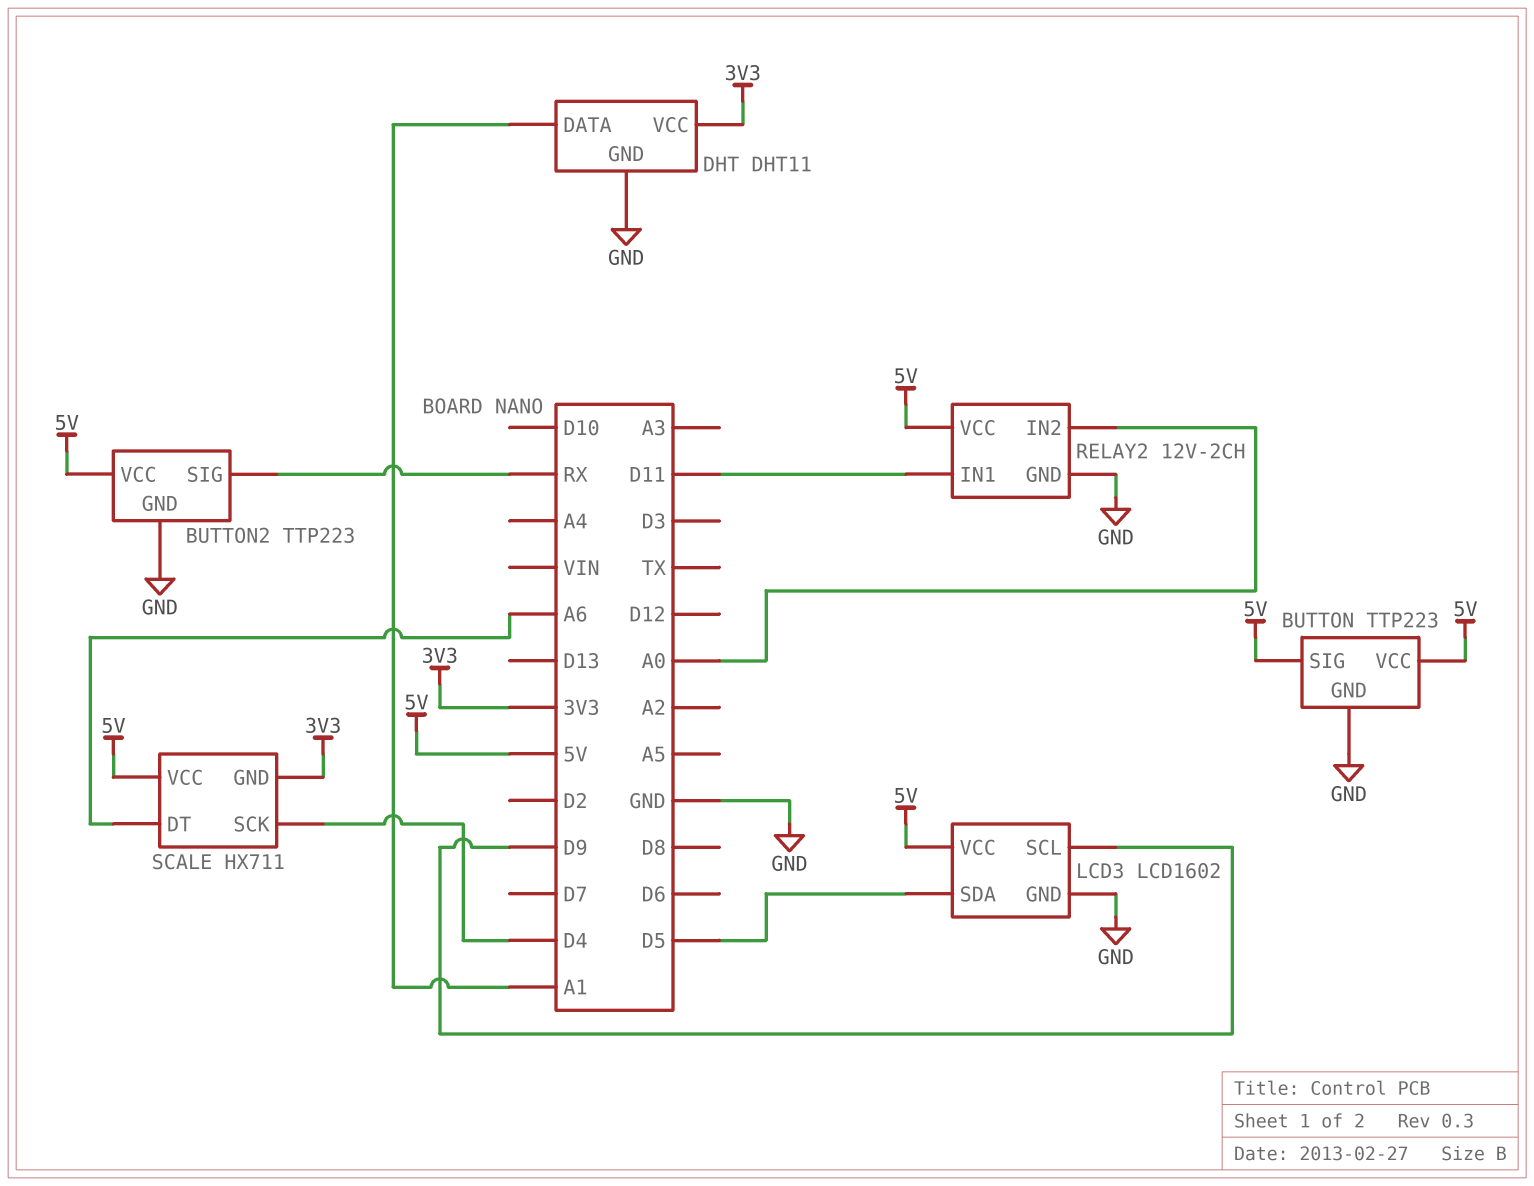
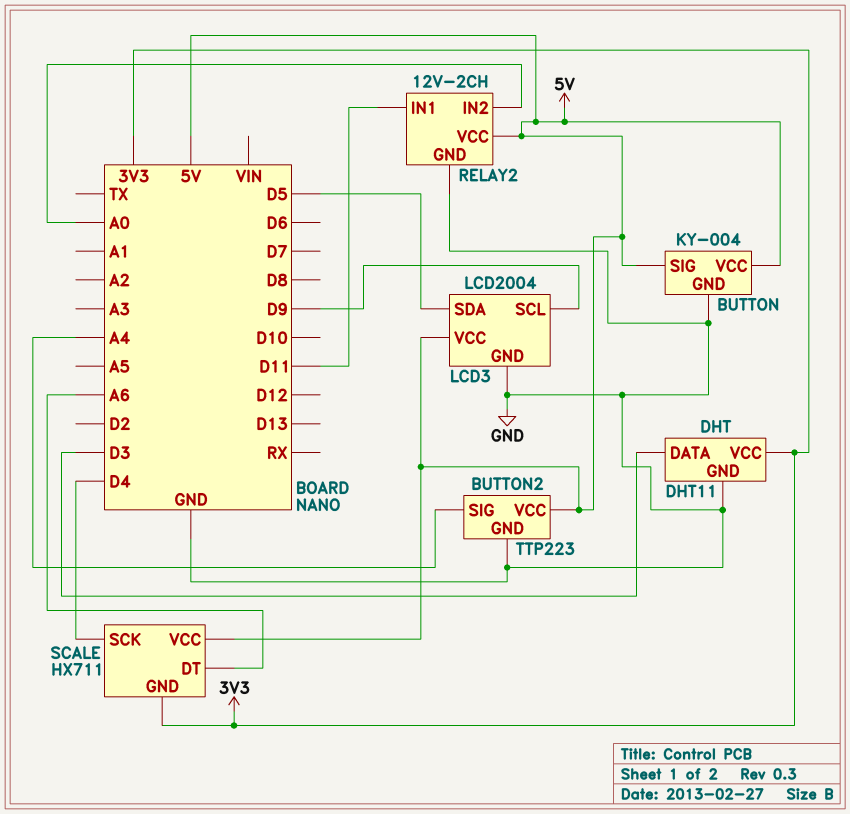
BUTTON: TTP223 -> KY-004
BUTTON2 pin SIG: RX -> A4
DHT pin DATA: A1 -> D3
LCD3: LCD1602 -> LCD2004

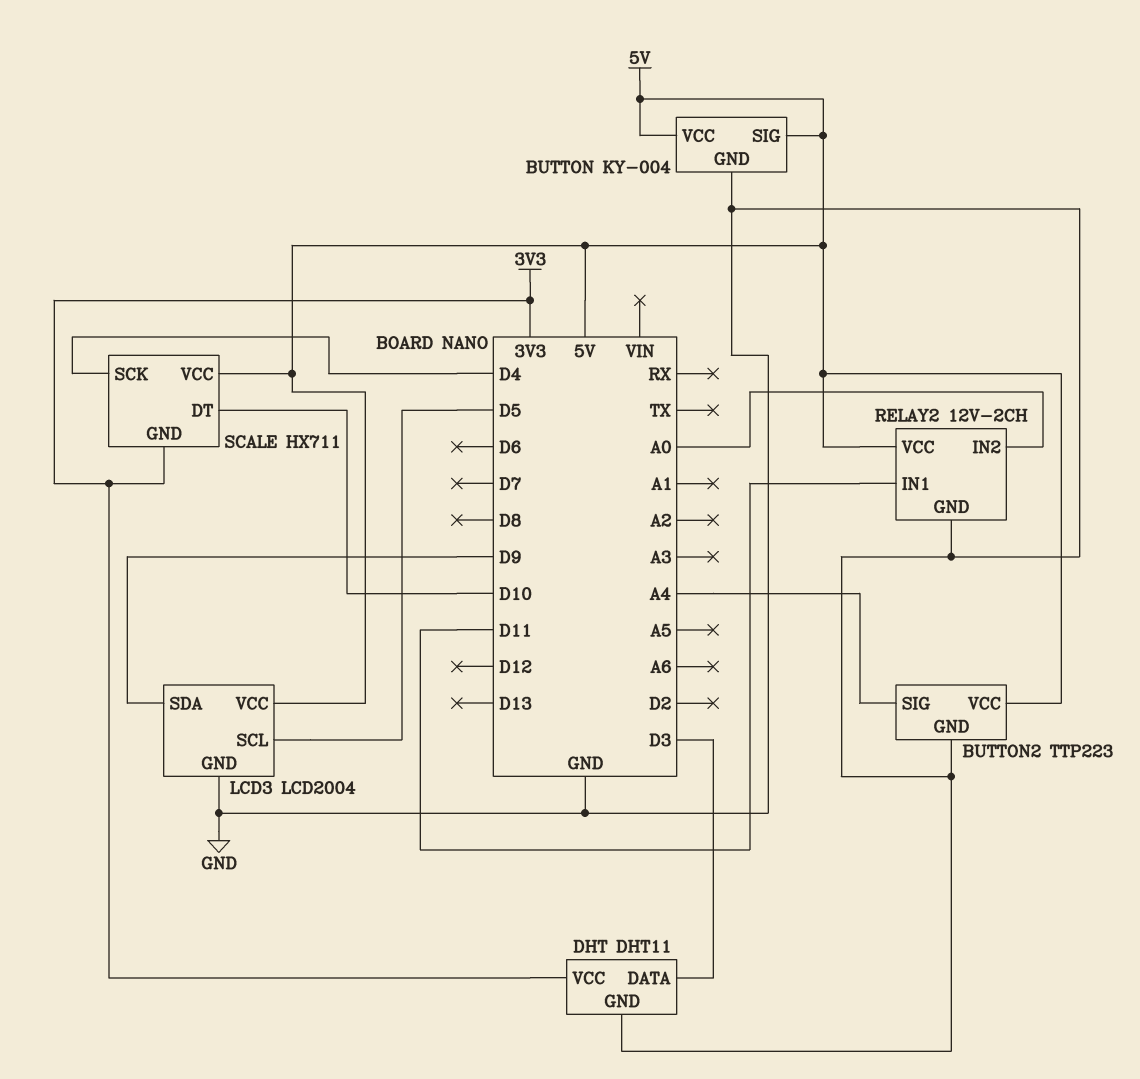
LCD3 pin SCL: D9 -> D5
LCD3 pin SDA: D5 -> D9
SCALE pin DT: A6 -> D10

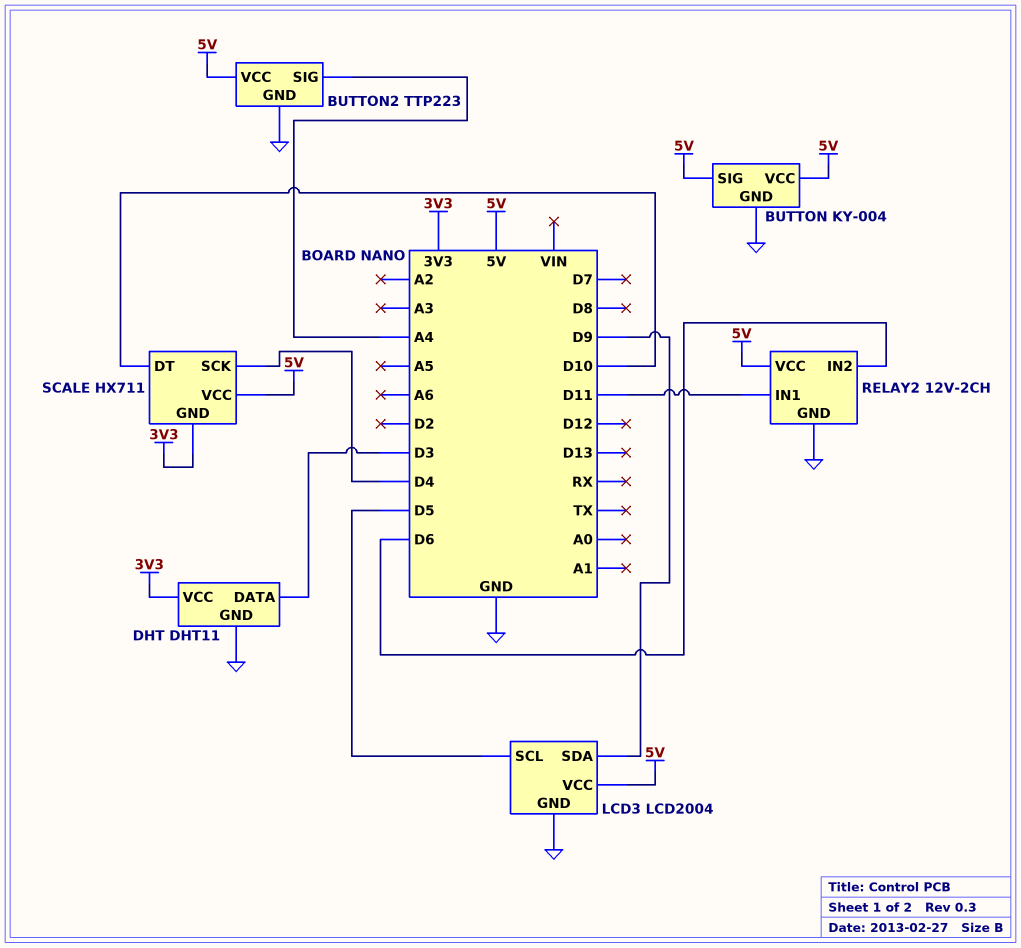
RELAY2 pin IN2: A0 -> D6

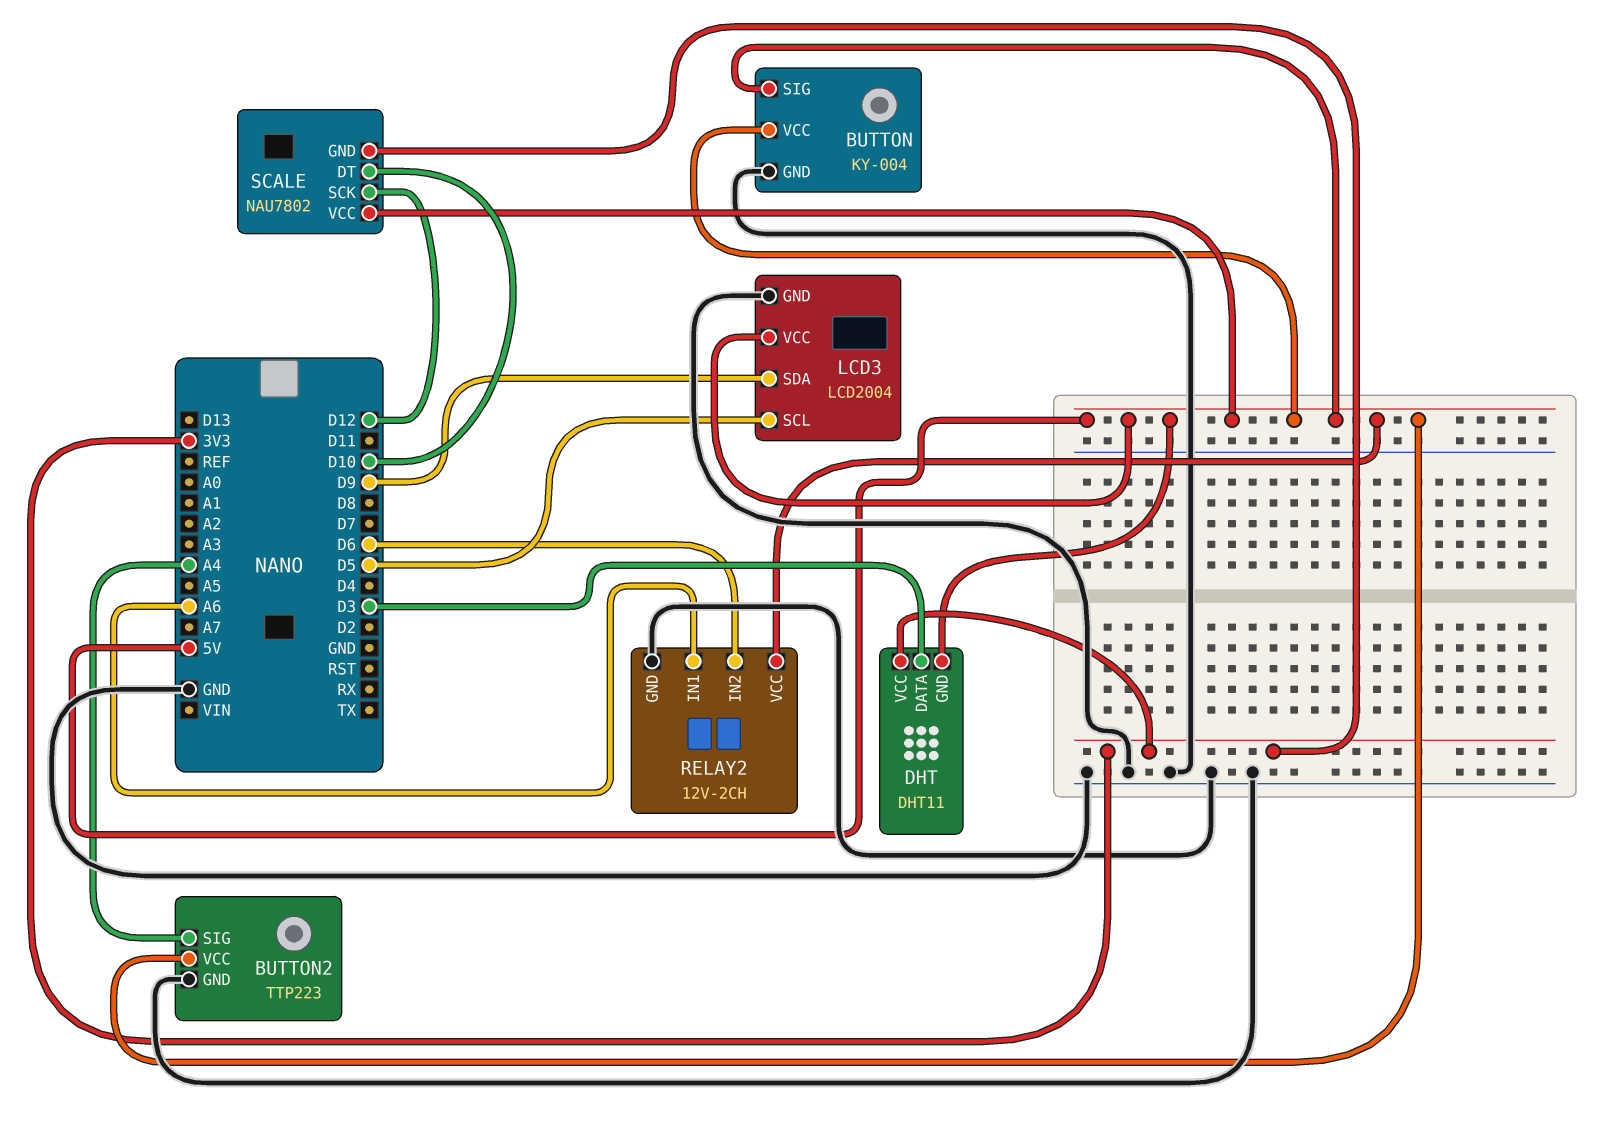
DHT pin GND: GND -> 5V
RELAY2 pin IN1: D11 -> A6
SCALE: HX711 -> NAU7802
SCALE pin SCK: D4 -> D12

